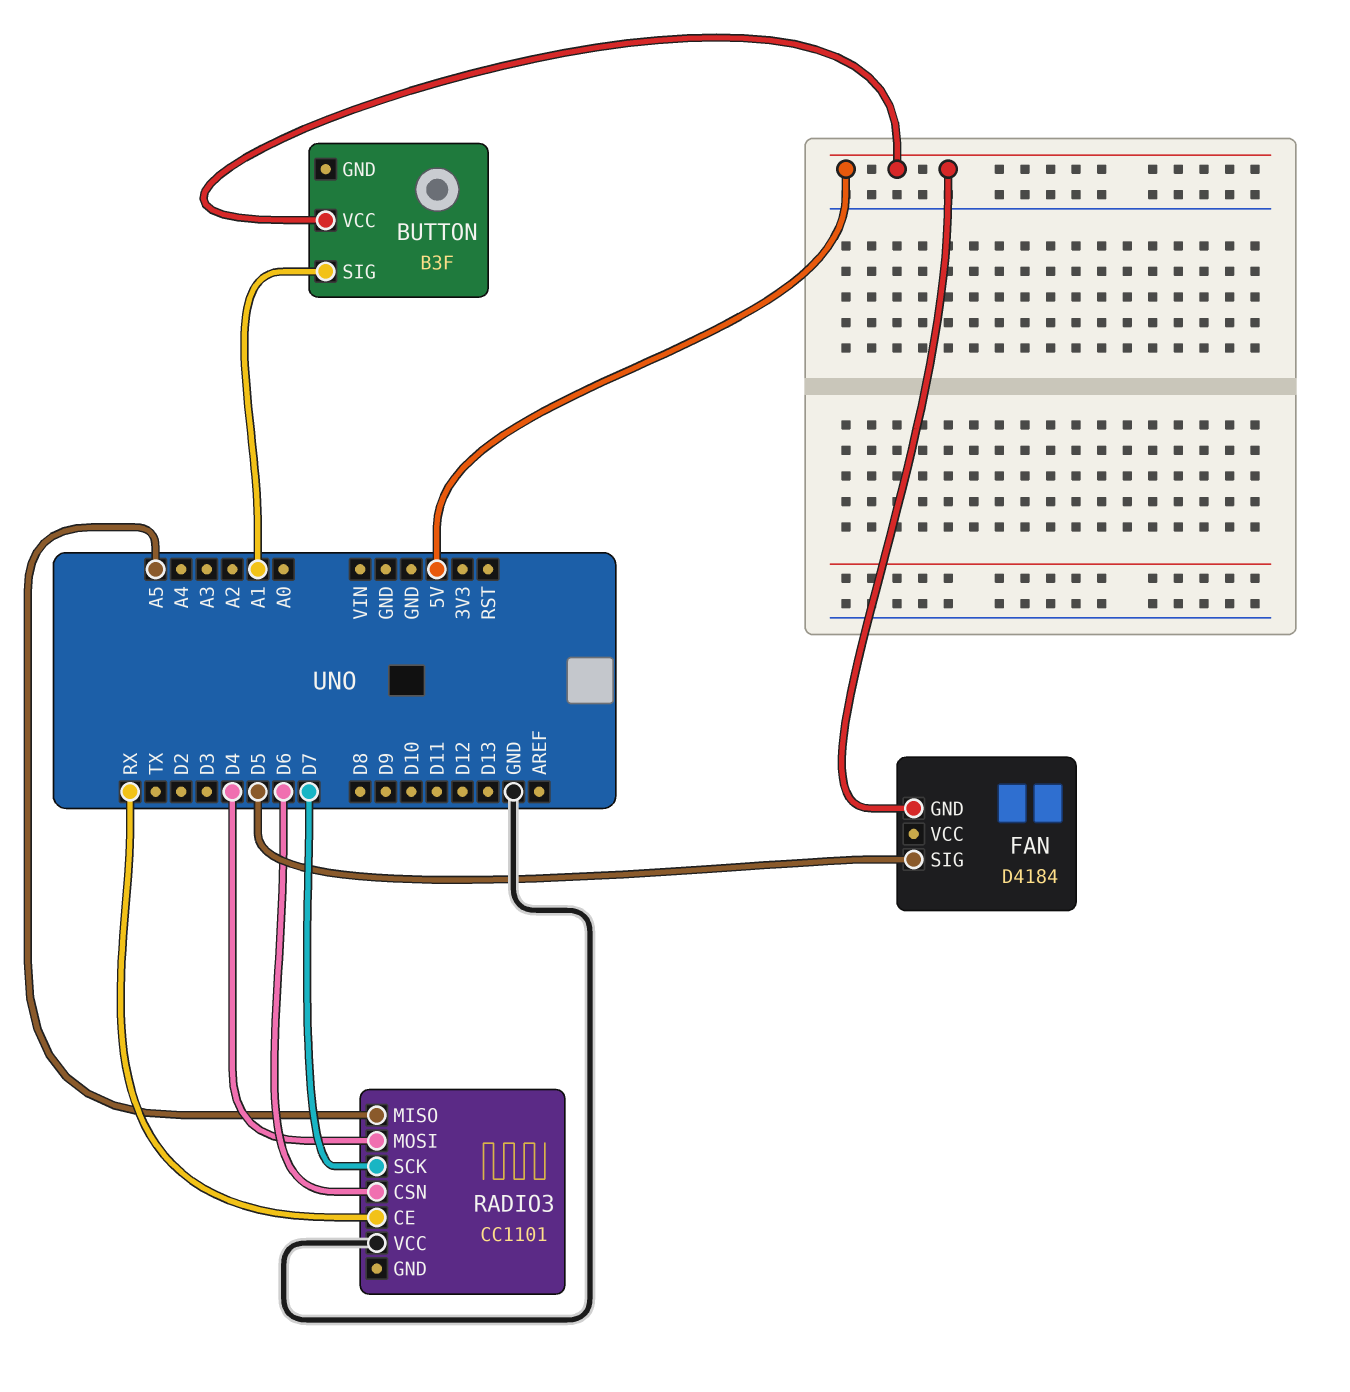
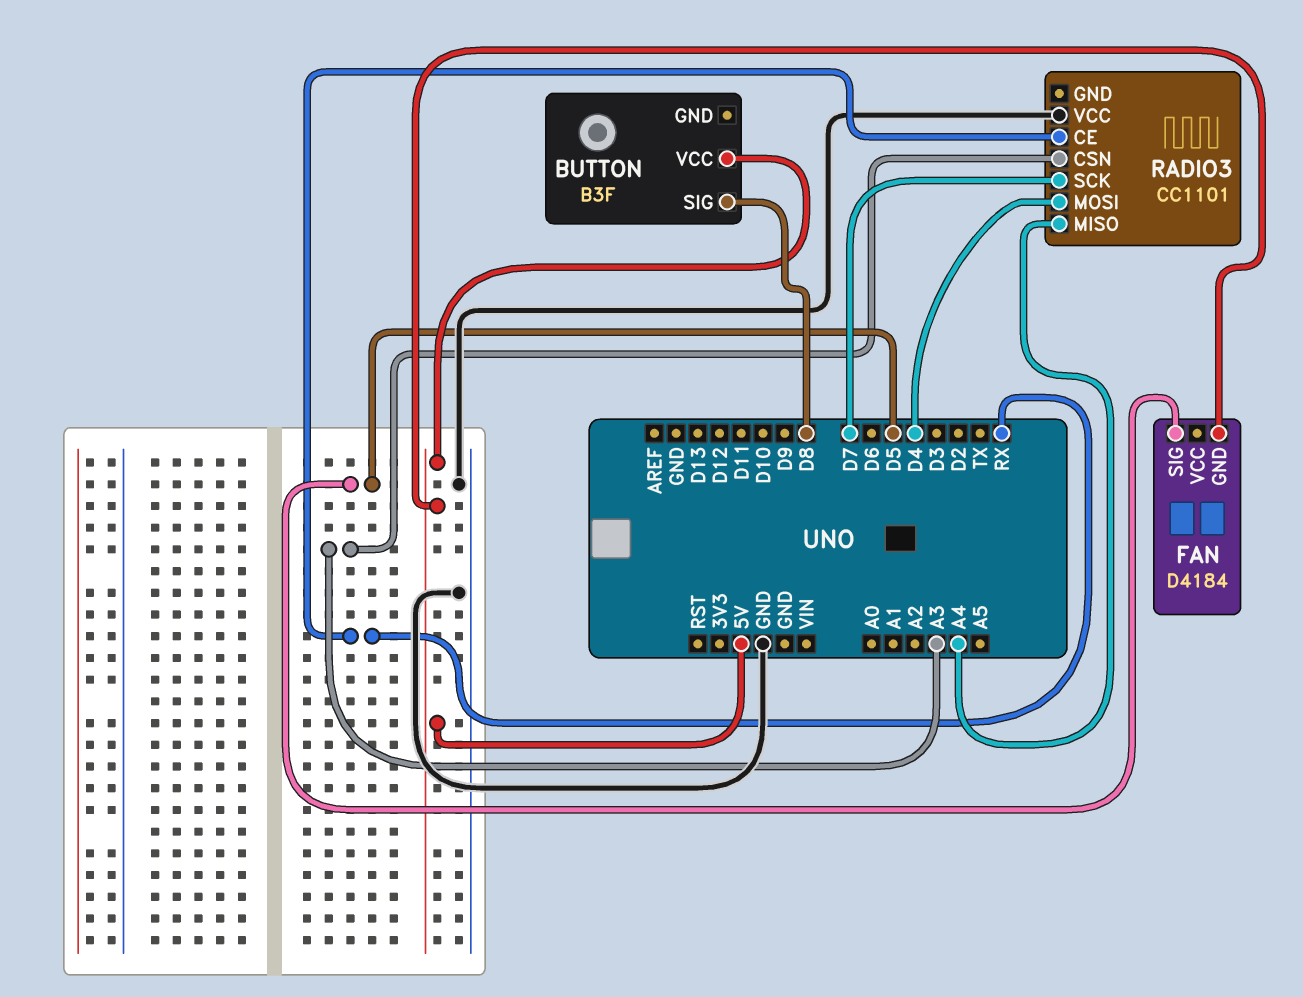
BUTTON pin SIG: A1 -> D8
RADIO3 pin CSN: D6 -> A3
RADIO3 pin MISO: A5 -> A4

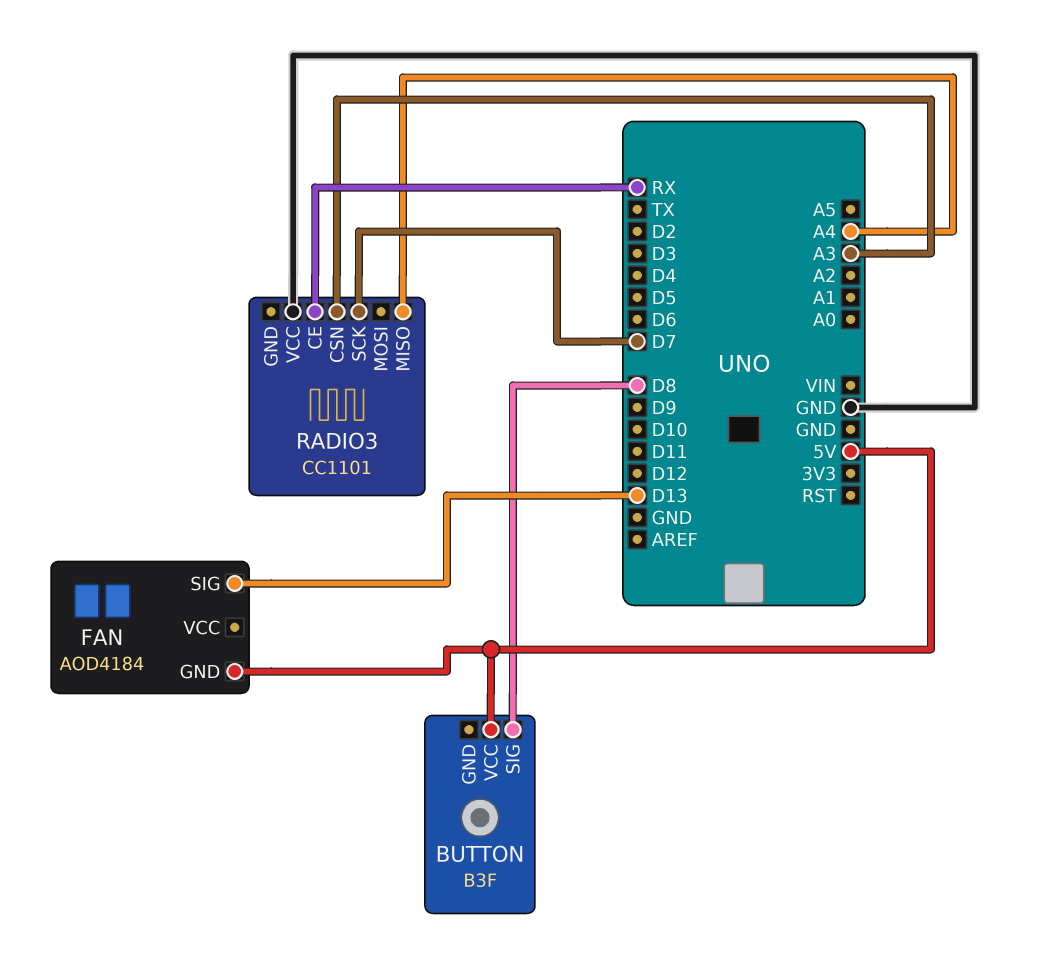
FAN: D4184 -> AOD4184
FAN pin SIG: D5 -> D13
RADIO3 pin MOSI: D4 -> none

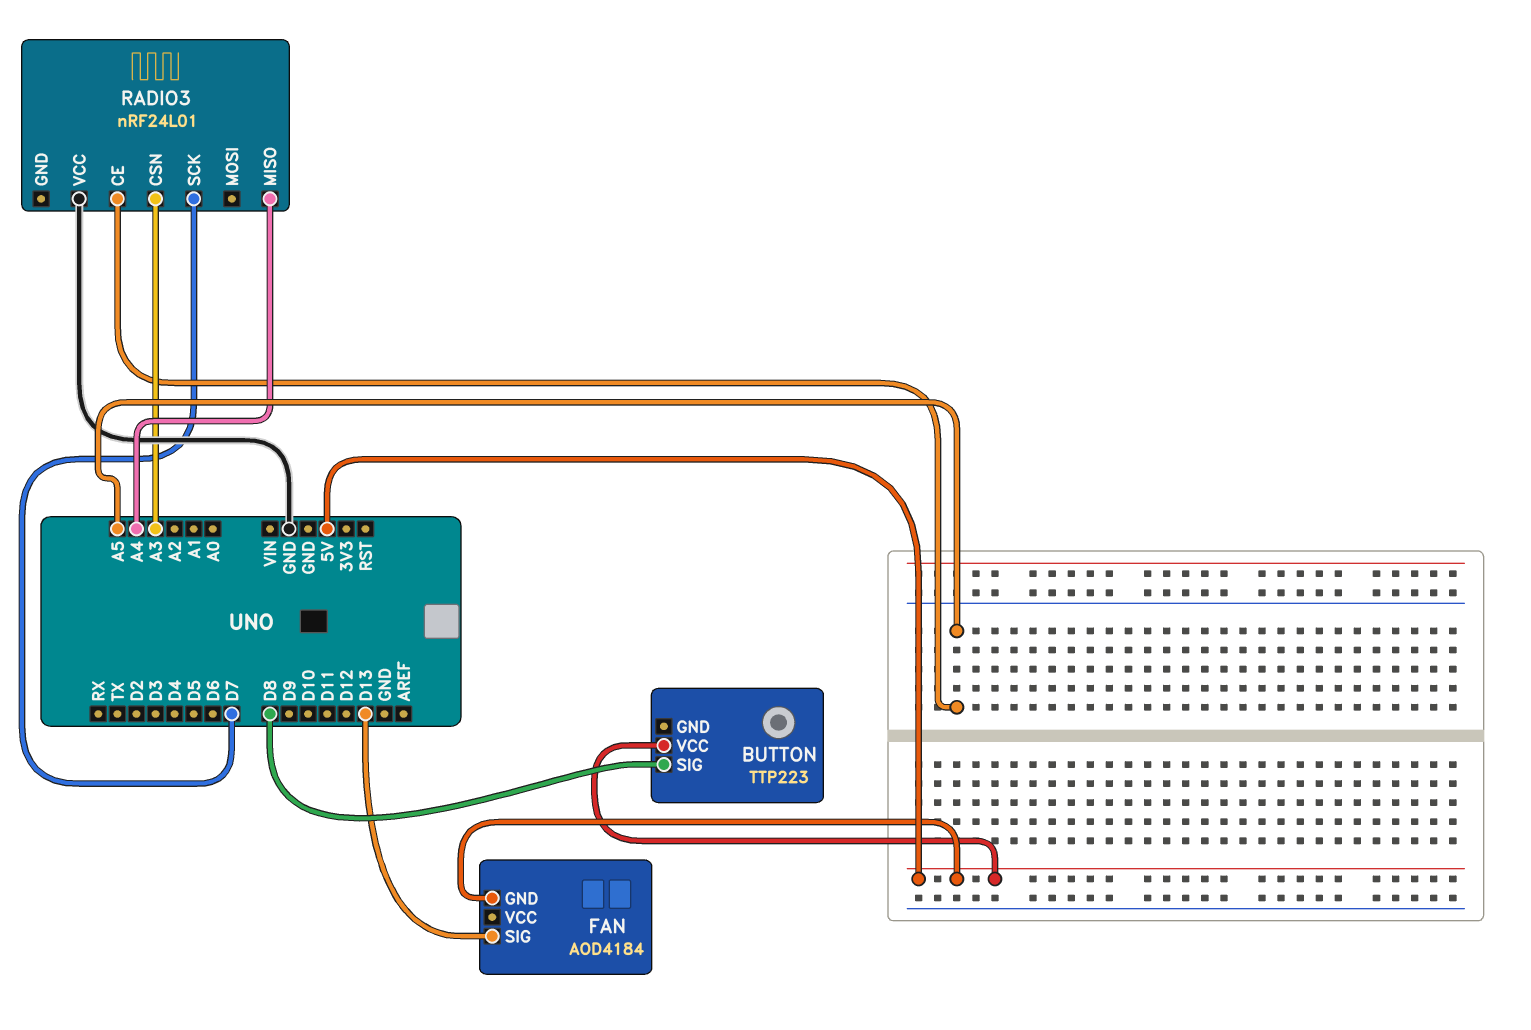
BUTTON: B3F -> TTP223
RADIO3: CC1101 -> nRF24L01
RADIO3 pin CE: RX -> A5

